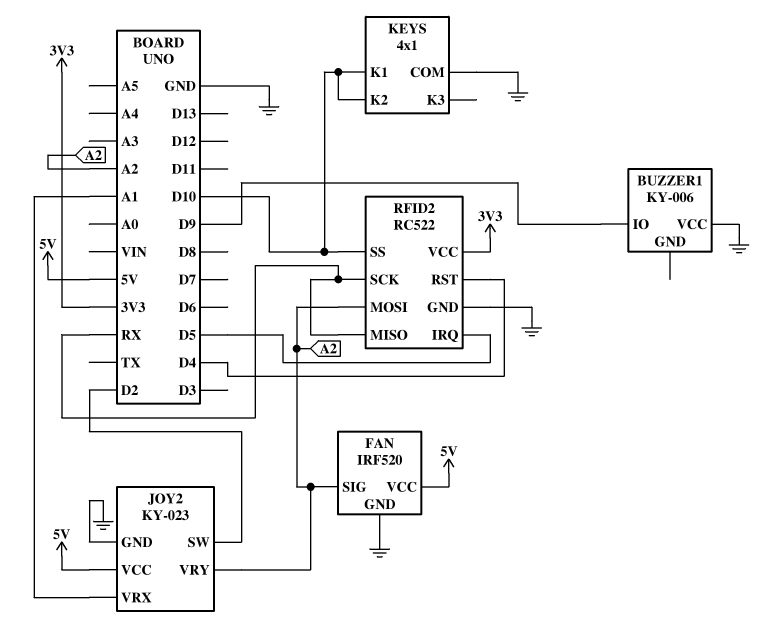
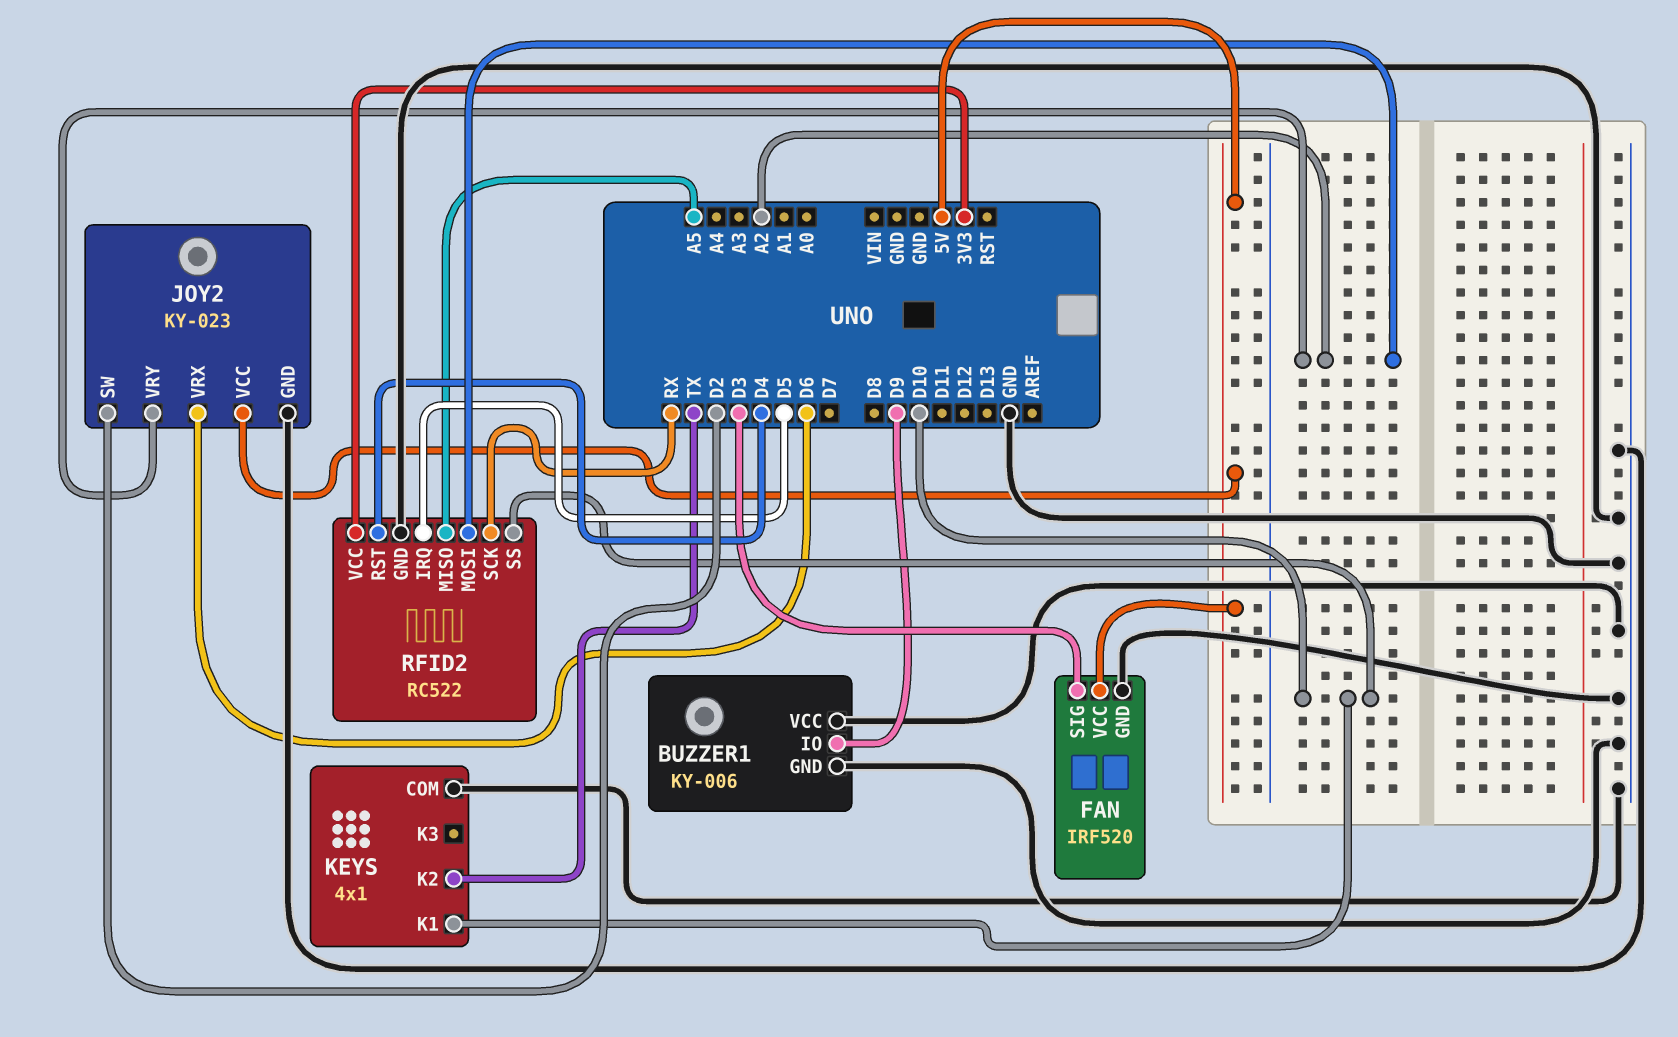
BUZZER1 pin GND: none -> GND
FAN pin SIG: A2 -> D3
JOY2 pin VRX: A1 -> D6
KEYS pin K2: D10 -> TX
RFID2 pin MISO: RX -> A5

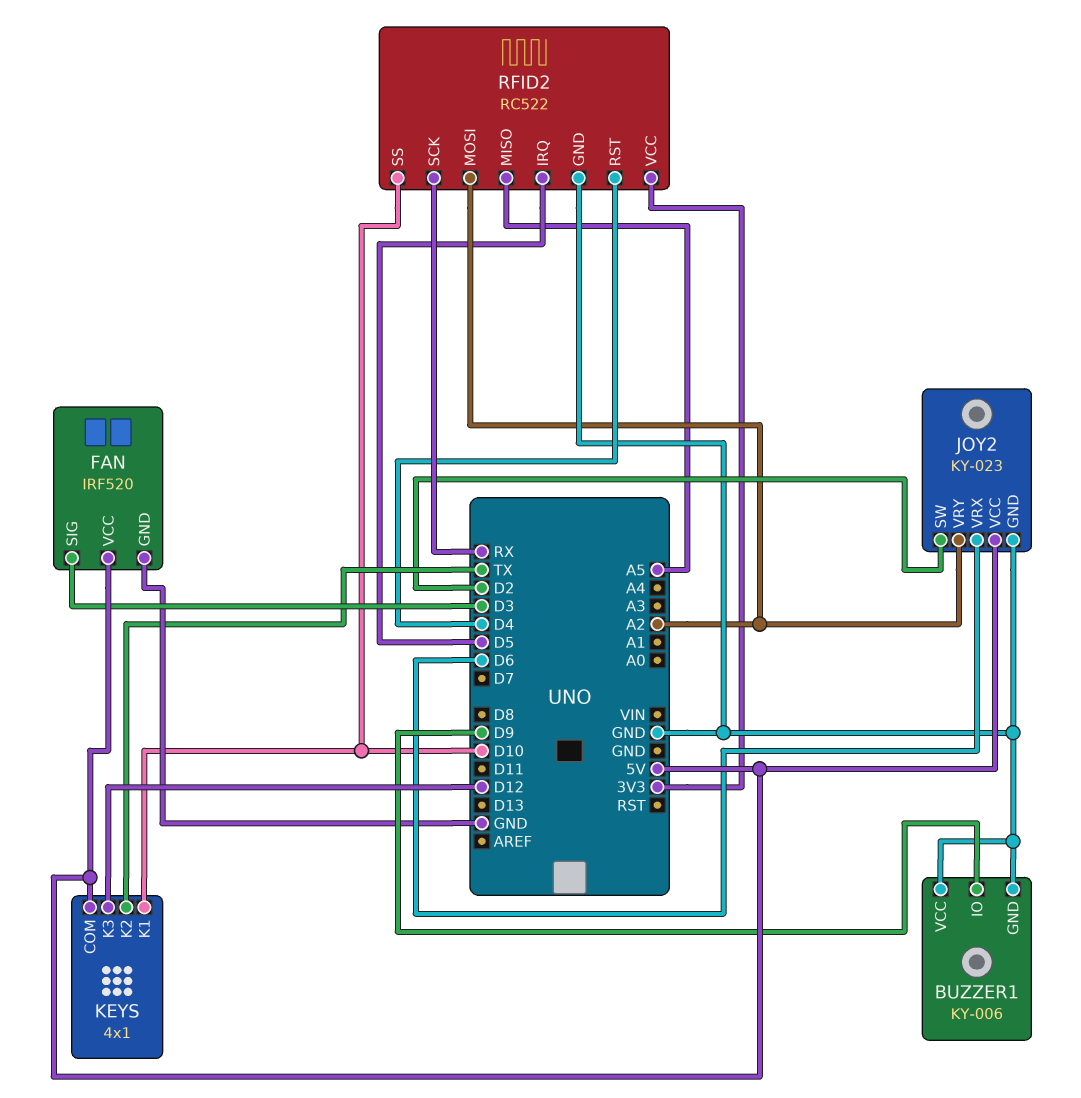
KEYS pin COM: GND -> 5V
KEYS pin K3: none -> D12

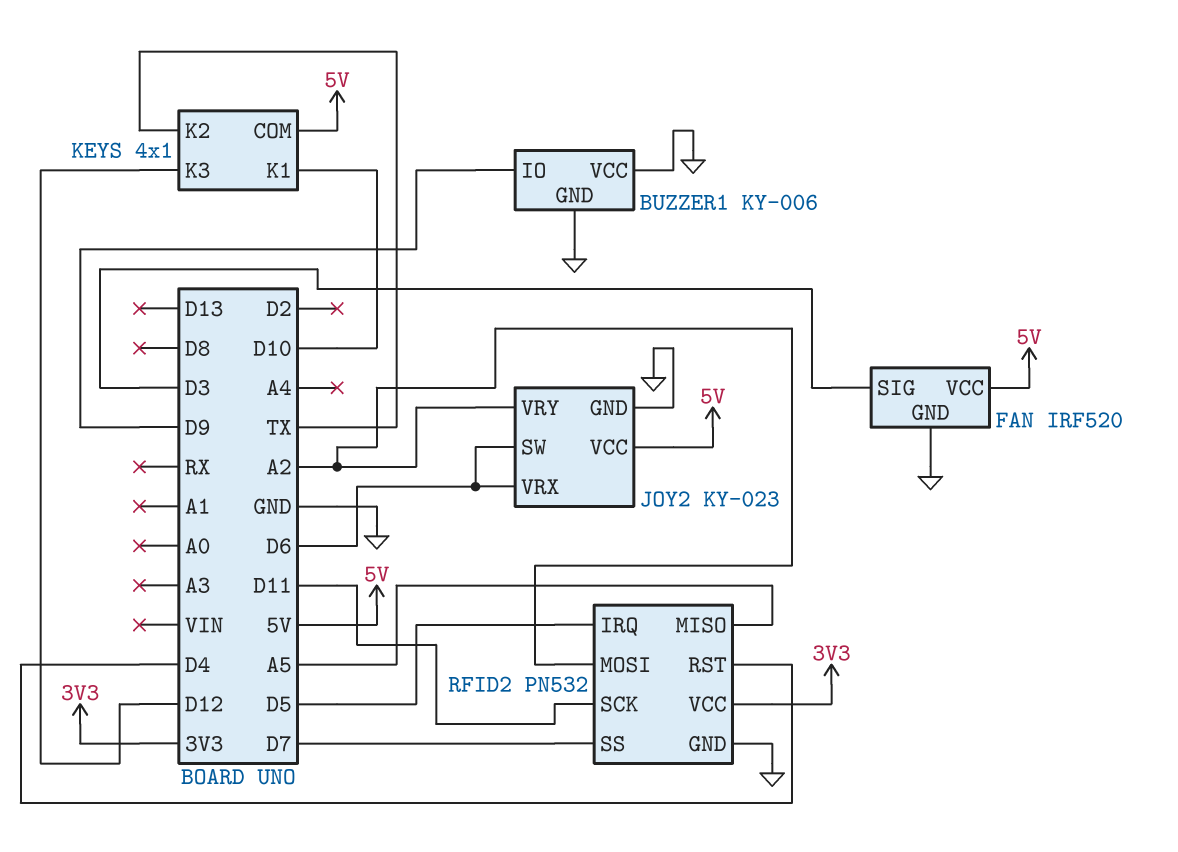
JOY2 pin SW: D2 -> D6
RFID2: RC522 -> PN532
RFID2 pin SCK: RX -> D11
RFID2 pin SS: D10 -> D7

